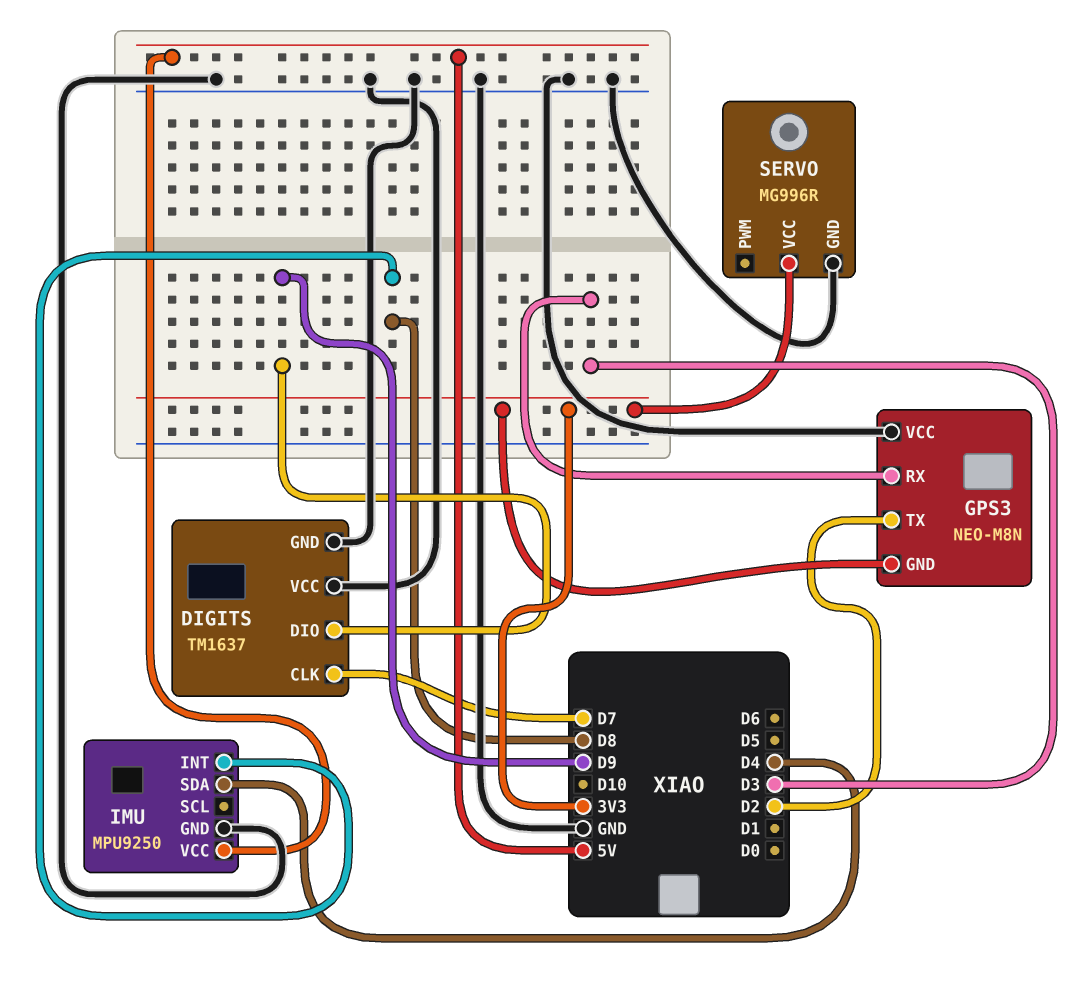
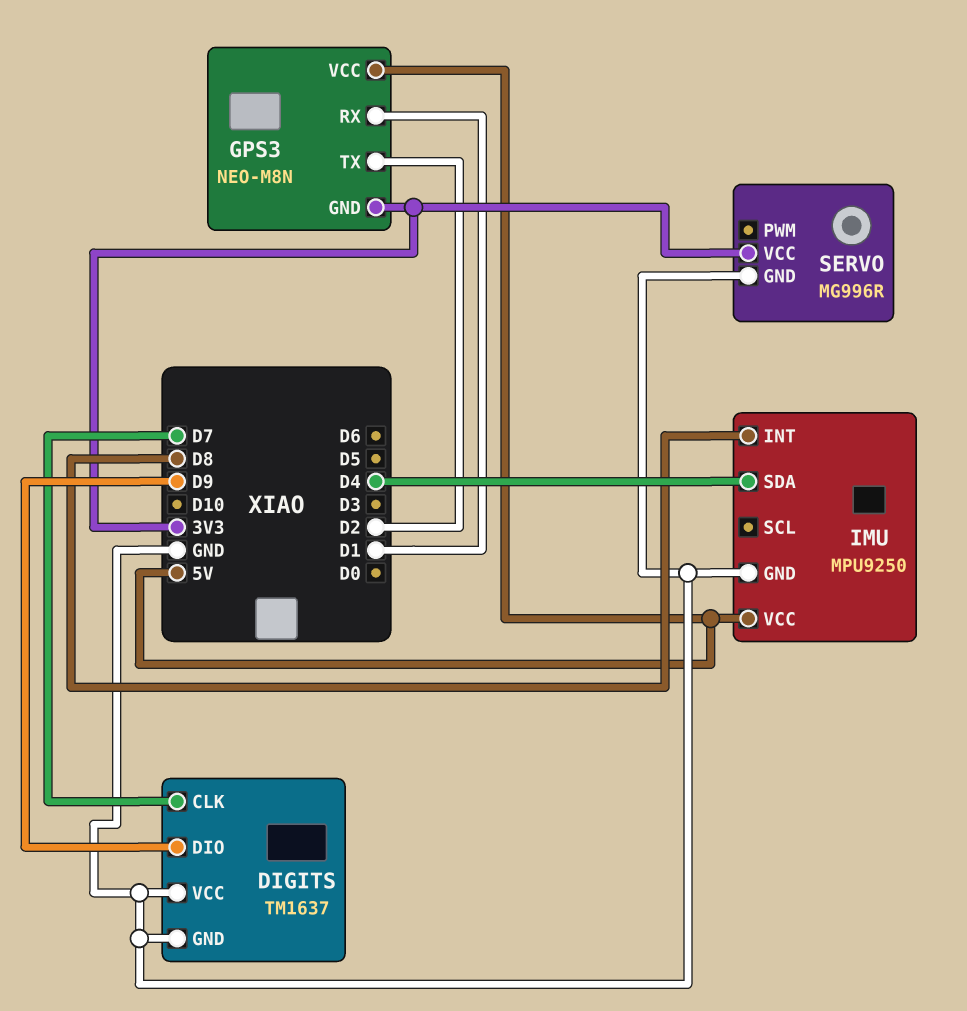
GPS3 pin RX: D3 -> D1
GPS3 pin VCC: GND -> 5V

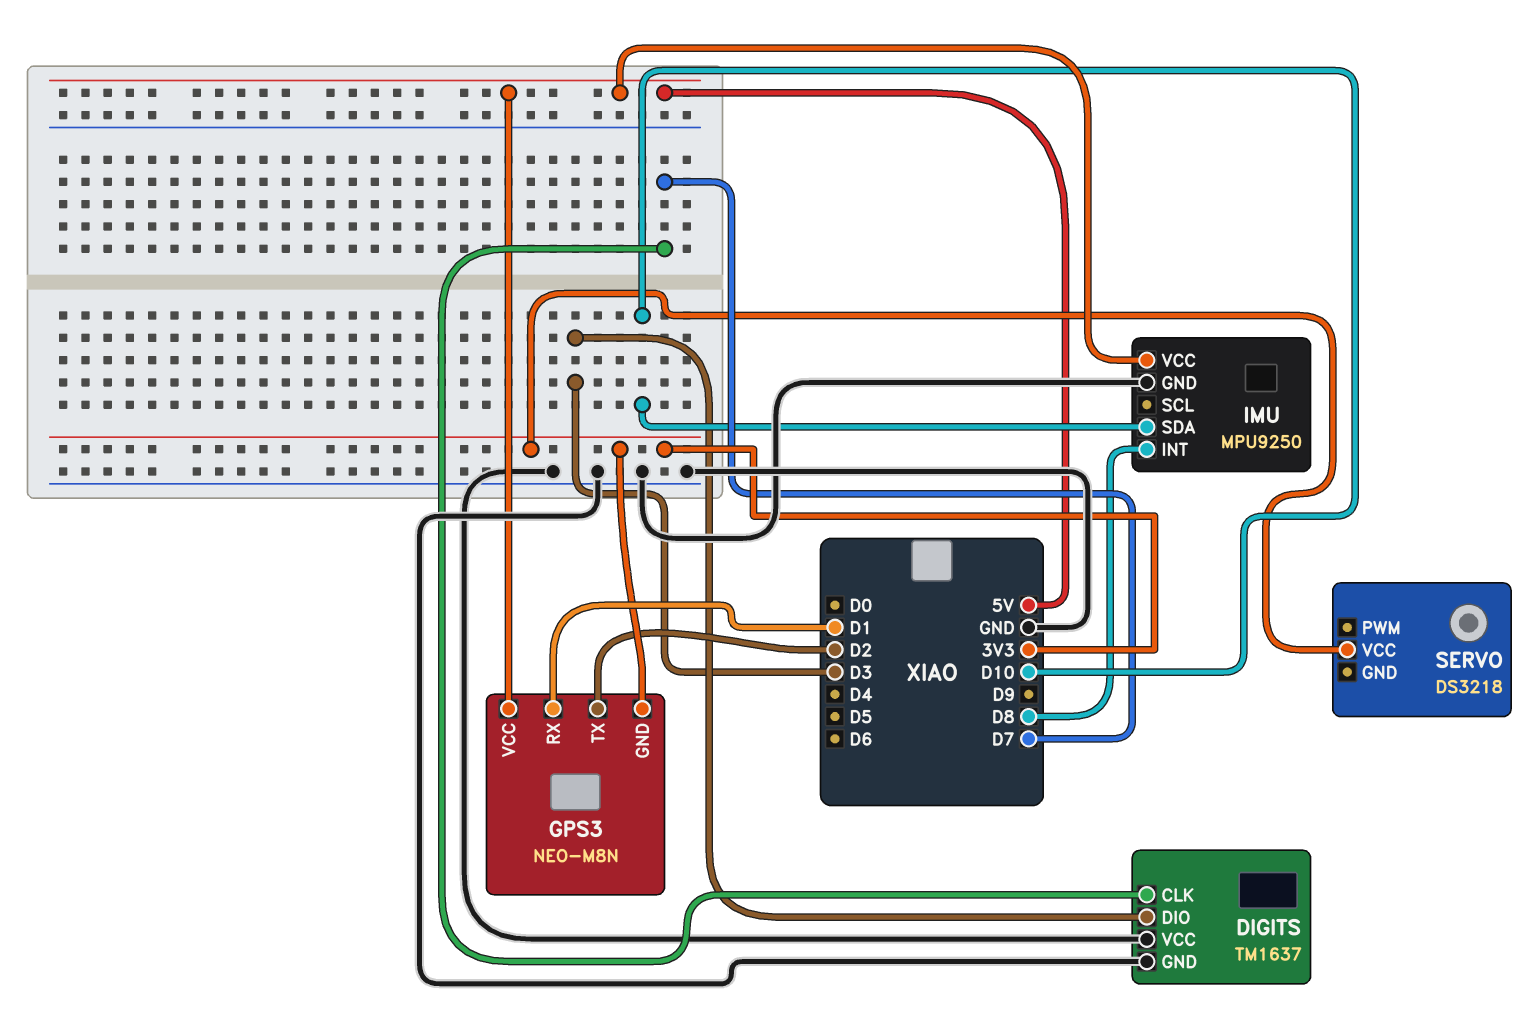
DIGITS pin DIO: D9 -> D3
IMU pin SDA: D4 -> D10
SERVO: MG996R -> DS3218
SERVO pin GND: GND -> none

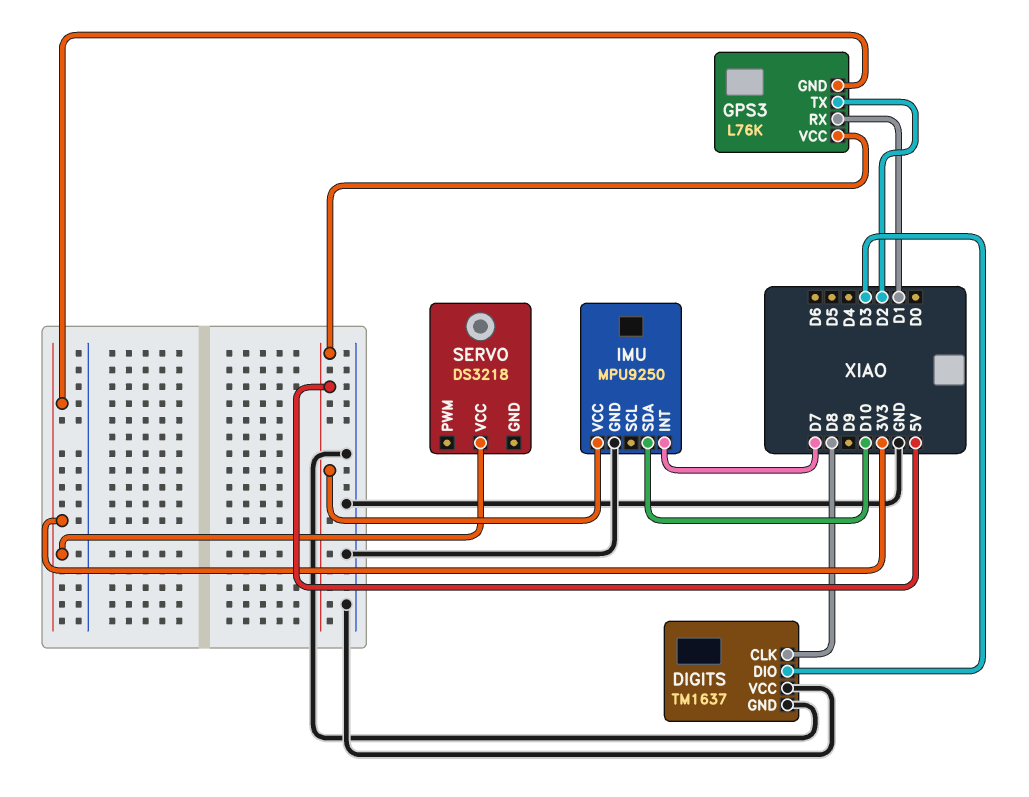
DIGITS pin CLK: D7 -> D8
GPS3: NEO-M8N -> L76K
IMU pin INT: D8 -> D7

